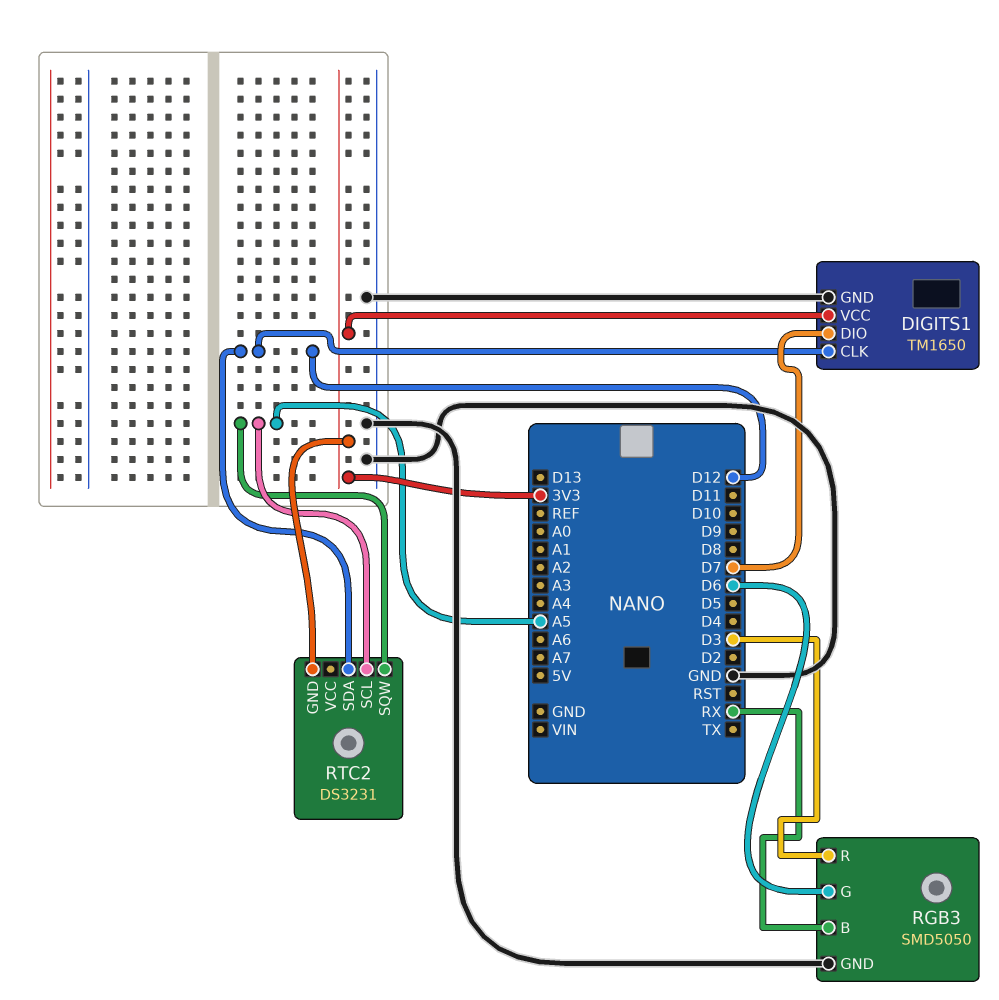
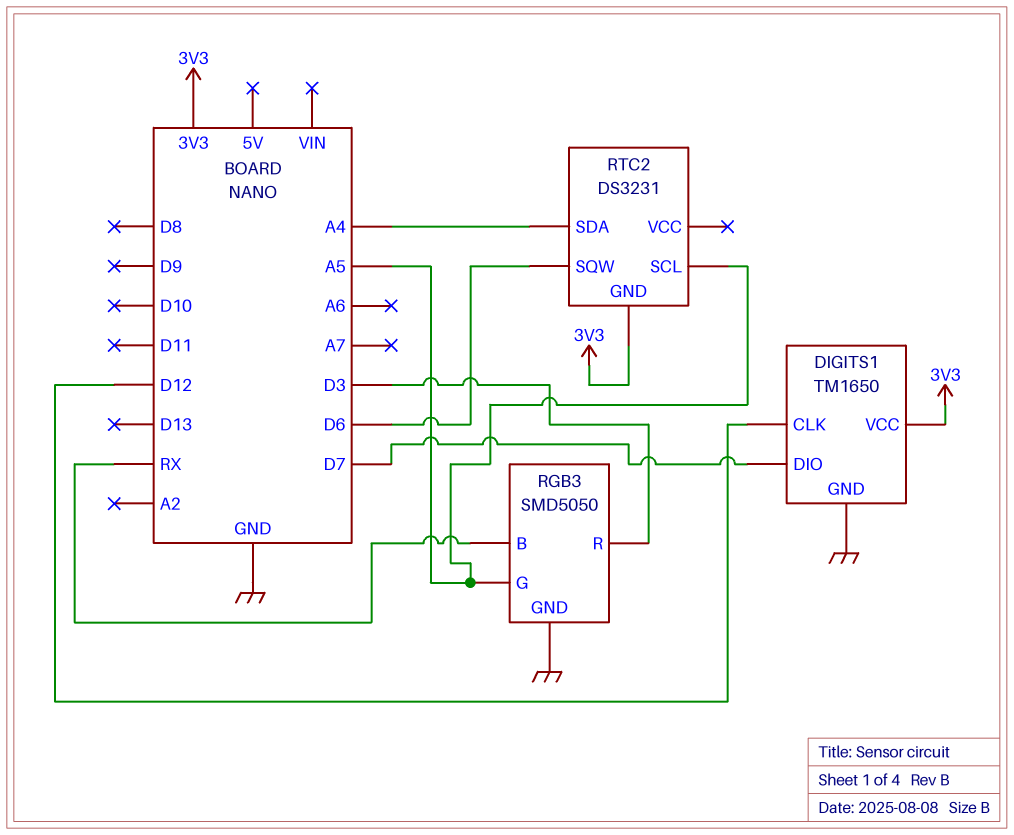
RGB3 pin G: D6 -> A5
RTC2 pin SDA: D12 -> A4
RTC2 pin SQW: A5 -> D6

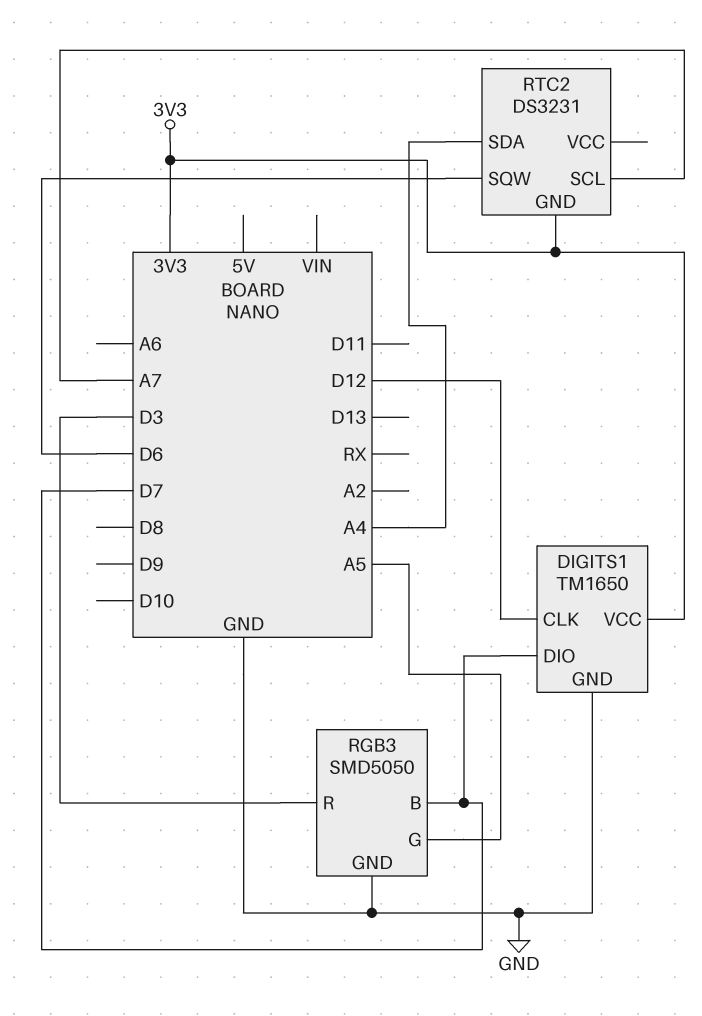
RGB3 pin B: RX -> D7
RTC2 pin SCL: A5 -> A7

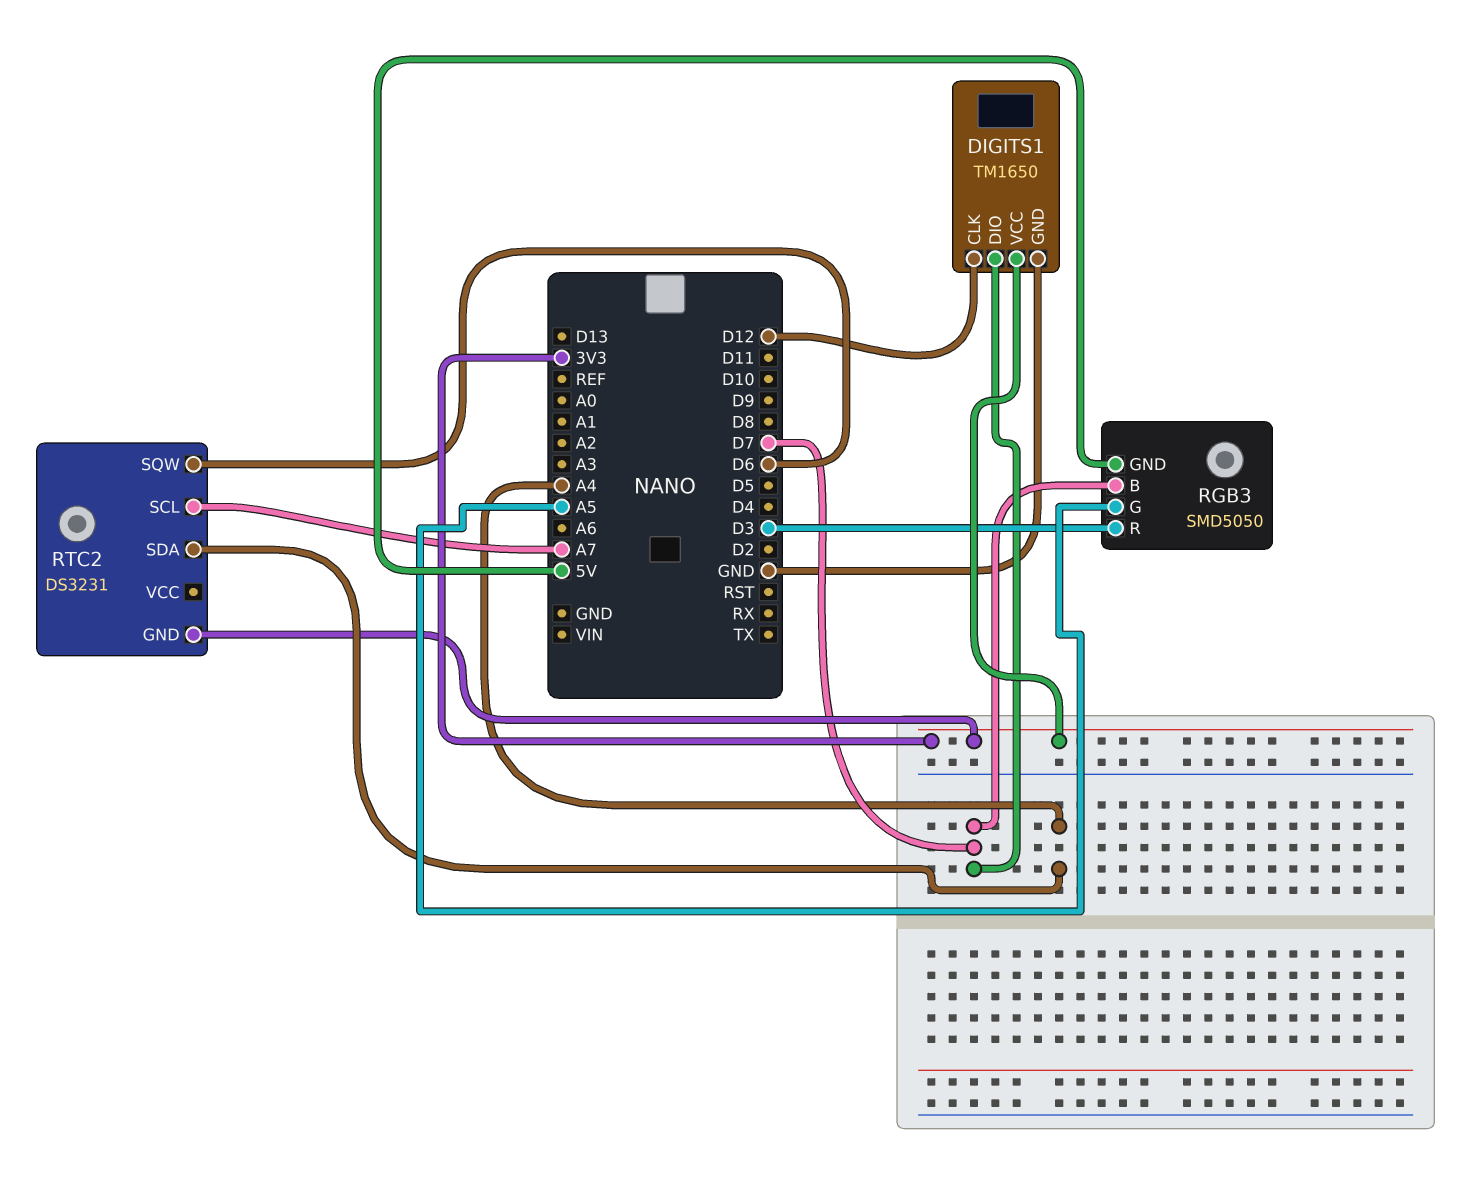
RGB3 pin GND: GND -> 5V

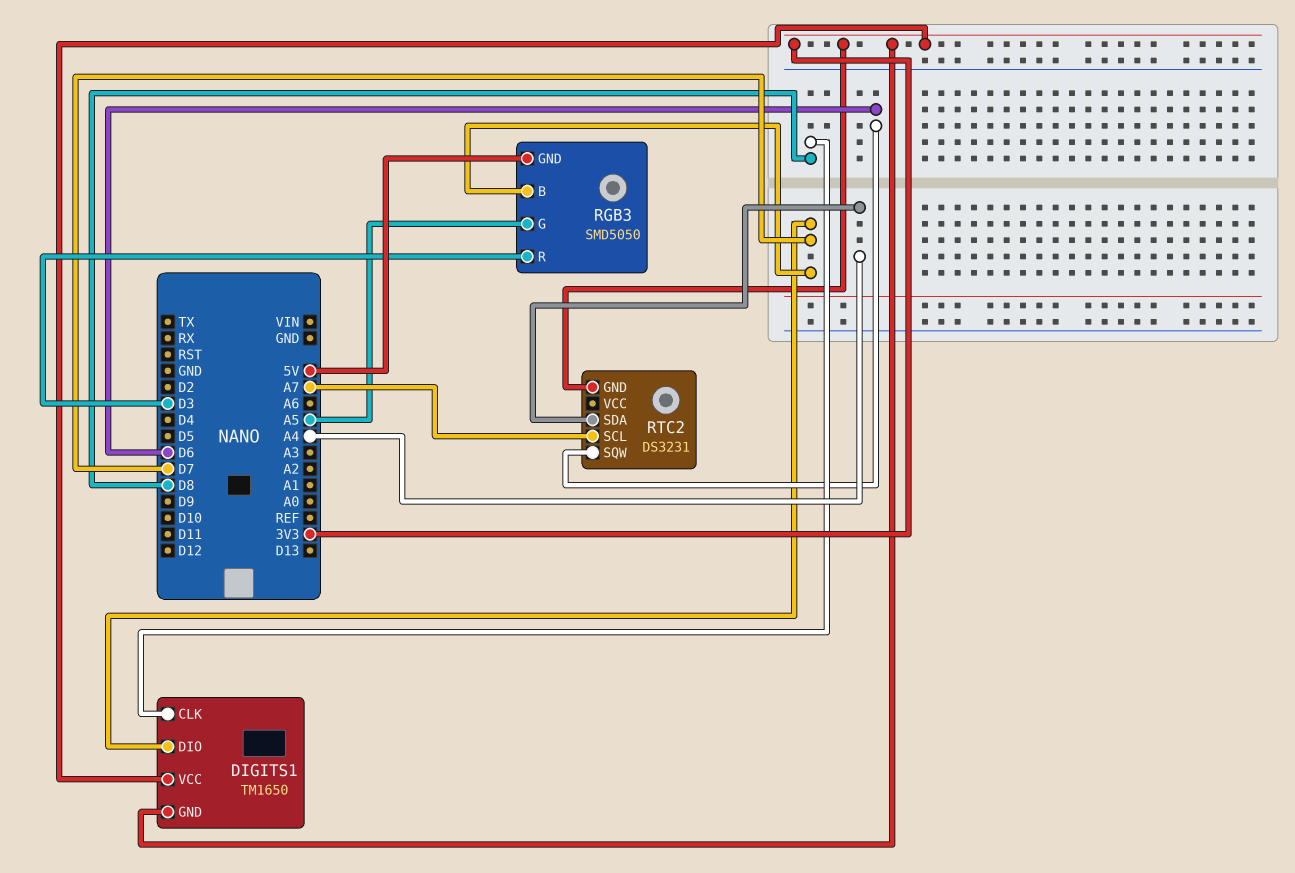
DIGITS1 pin CLK: D12 -> D8
DIGITS1 pin GND: GND -> 3V3

